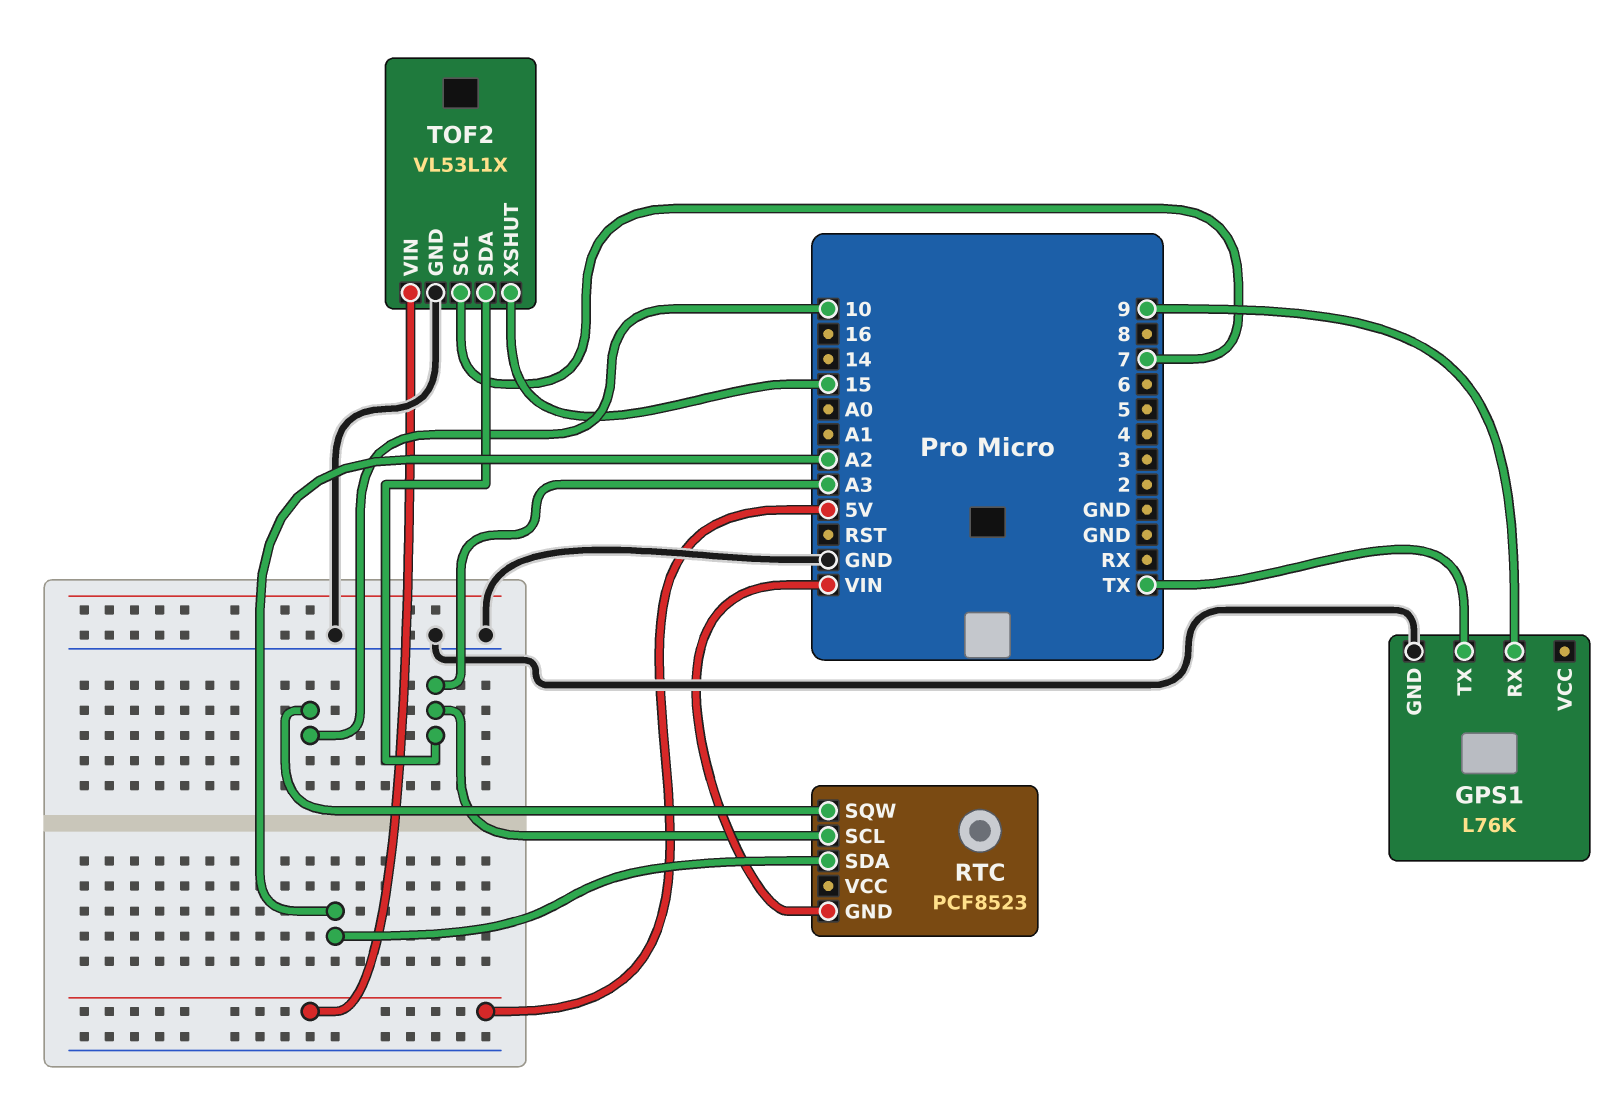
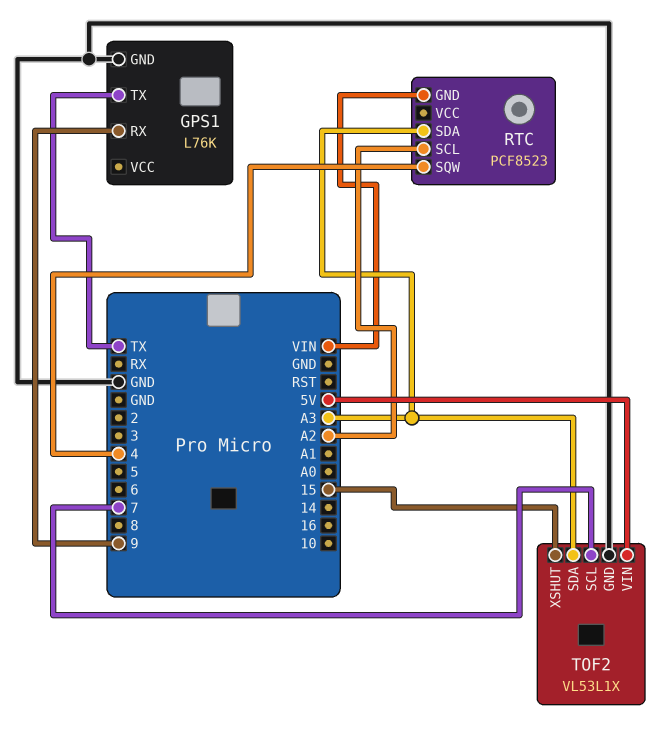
RTC pin SCL: A3 -> A2
RTC pin SDA: A2 -> A3
RTC pin SQW: 10 -> 4

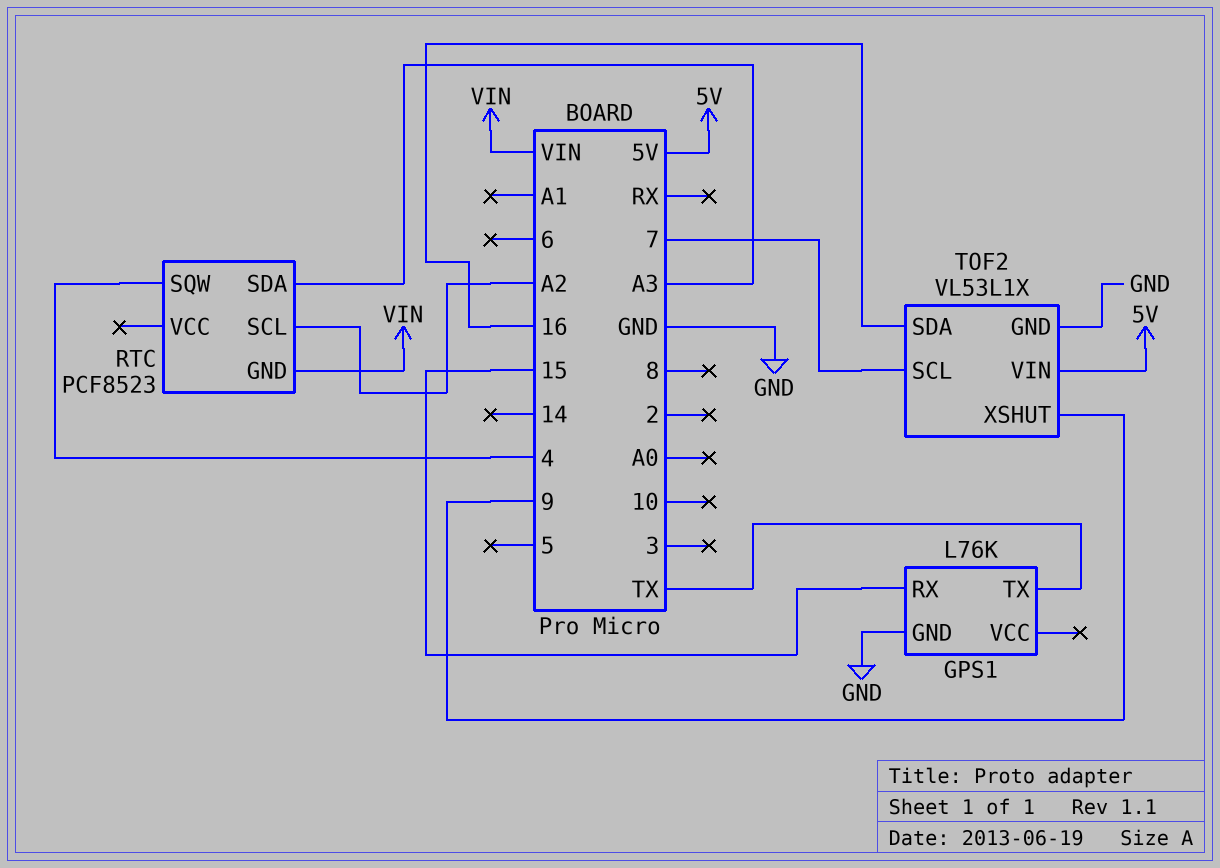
GPS1 pin RX: 9 -> 15
TOF2 pin SDA: A3 -> 16
TOF2 pin XSHUT: 15 -> 9

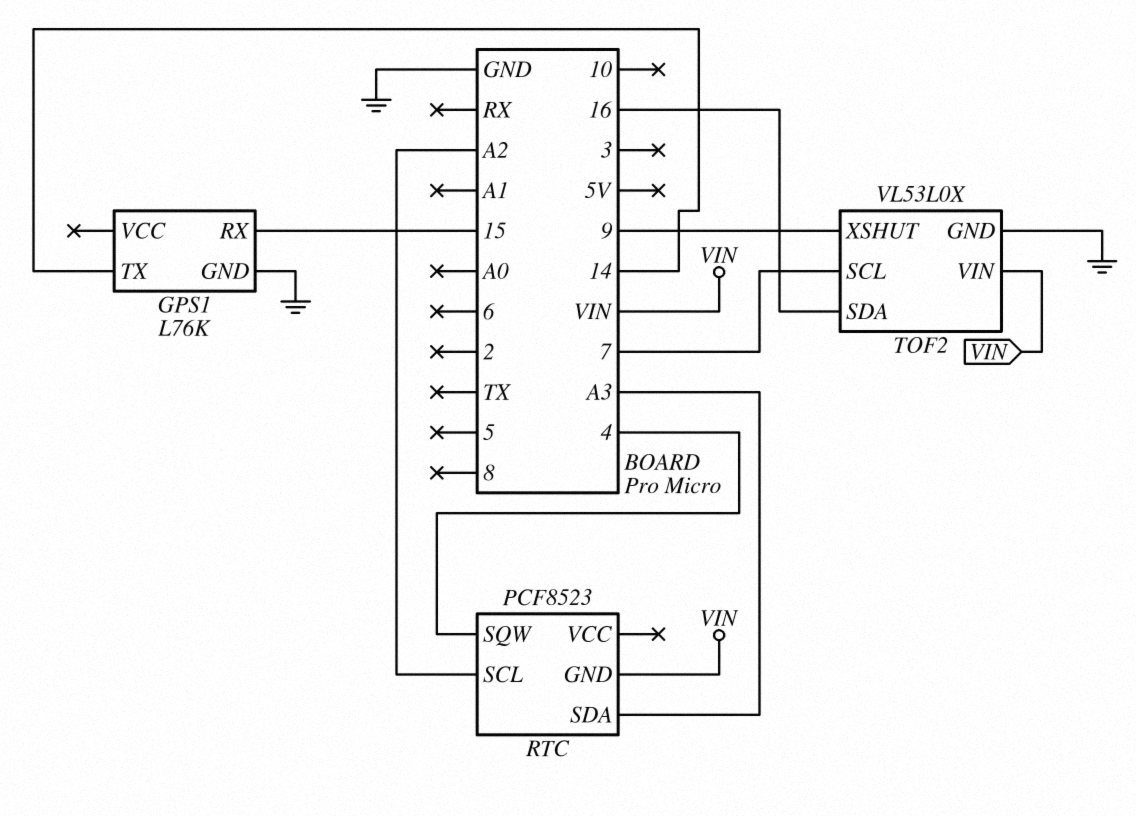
GPS1 pin TX: TX -> 14
TOF2: VL53L1X -> VL53L0X
TOF2 pin VIN: 5V -> VIN

